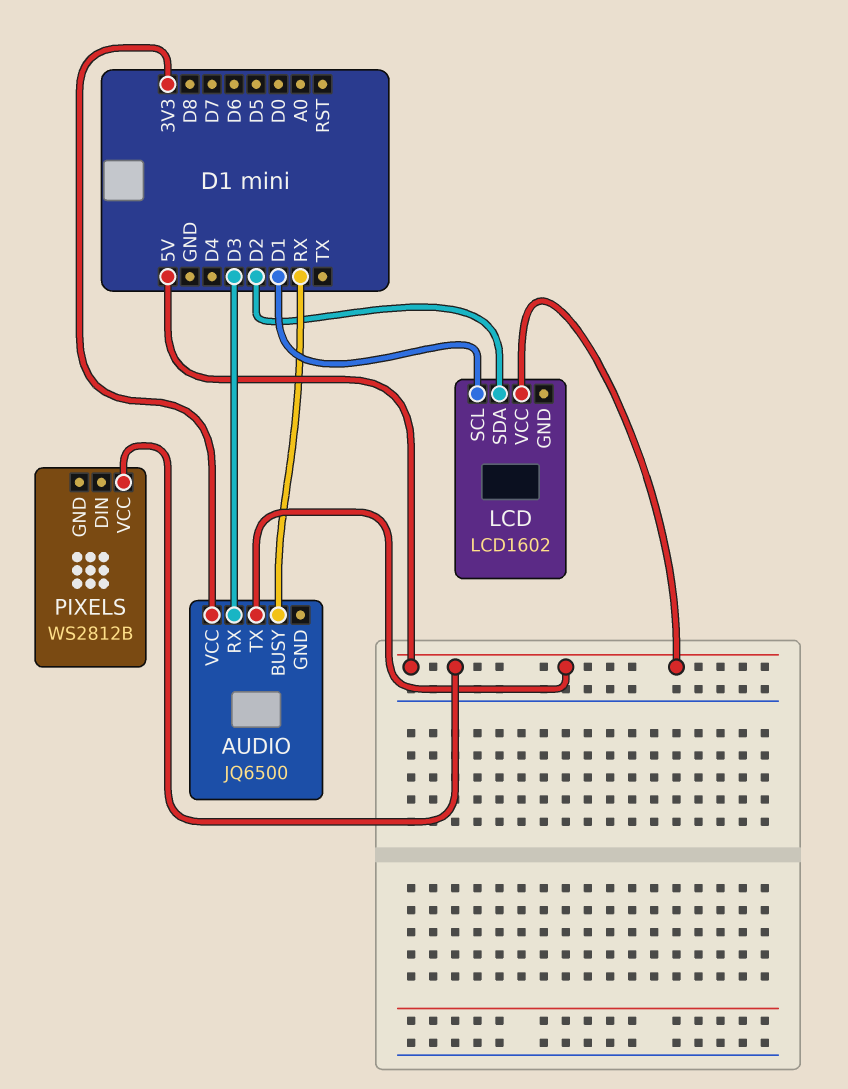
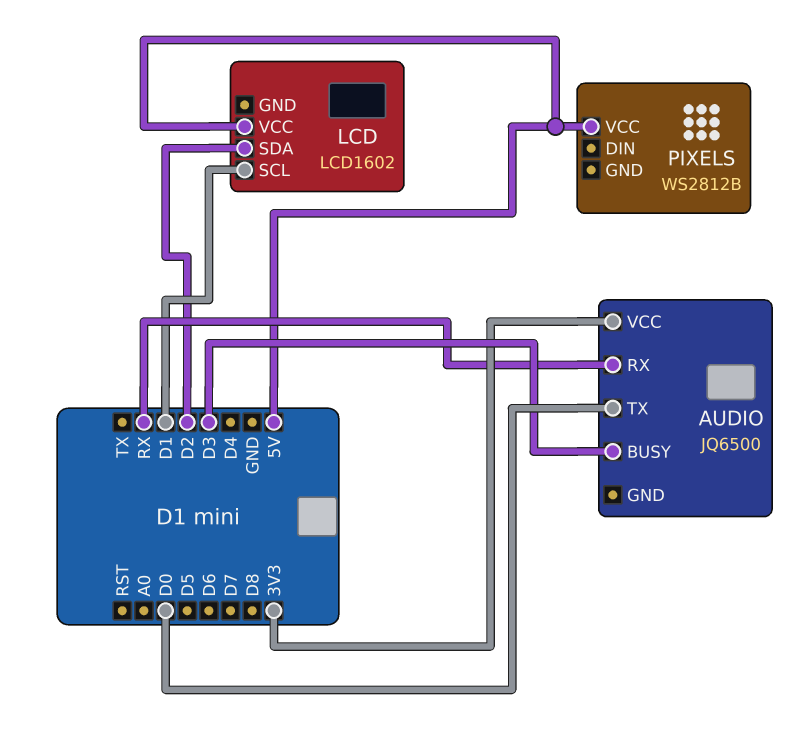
AUDIO pin BUSY: RX -> D3
AUDIO pin RX: D3 -> RX
AUDIO pin TX: 5V -> D0

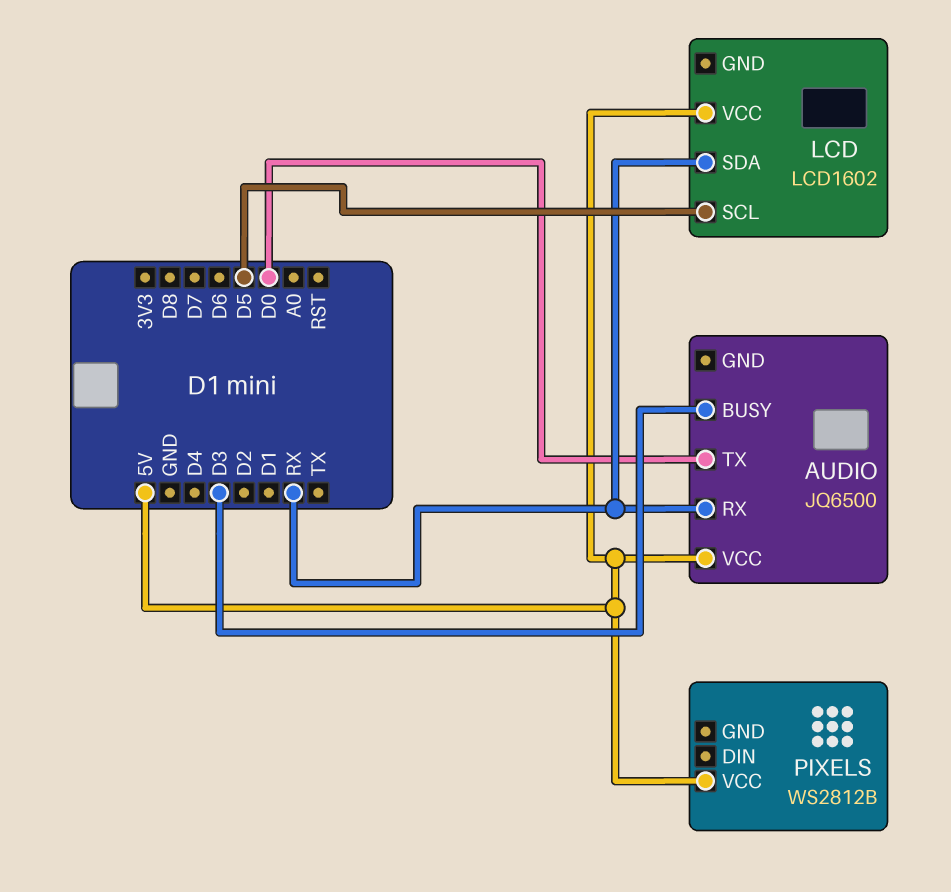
AUDIO pin VCC: 3V3 -> 5V
LCD pin SCL: D1 -> D5
LCD pin SDA: D2 -> RX

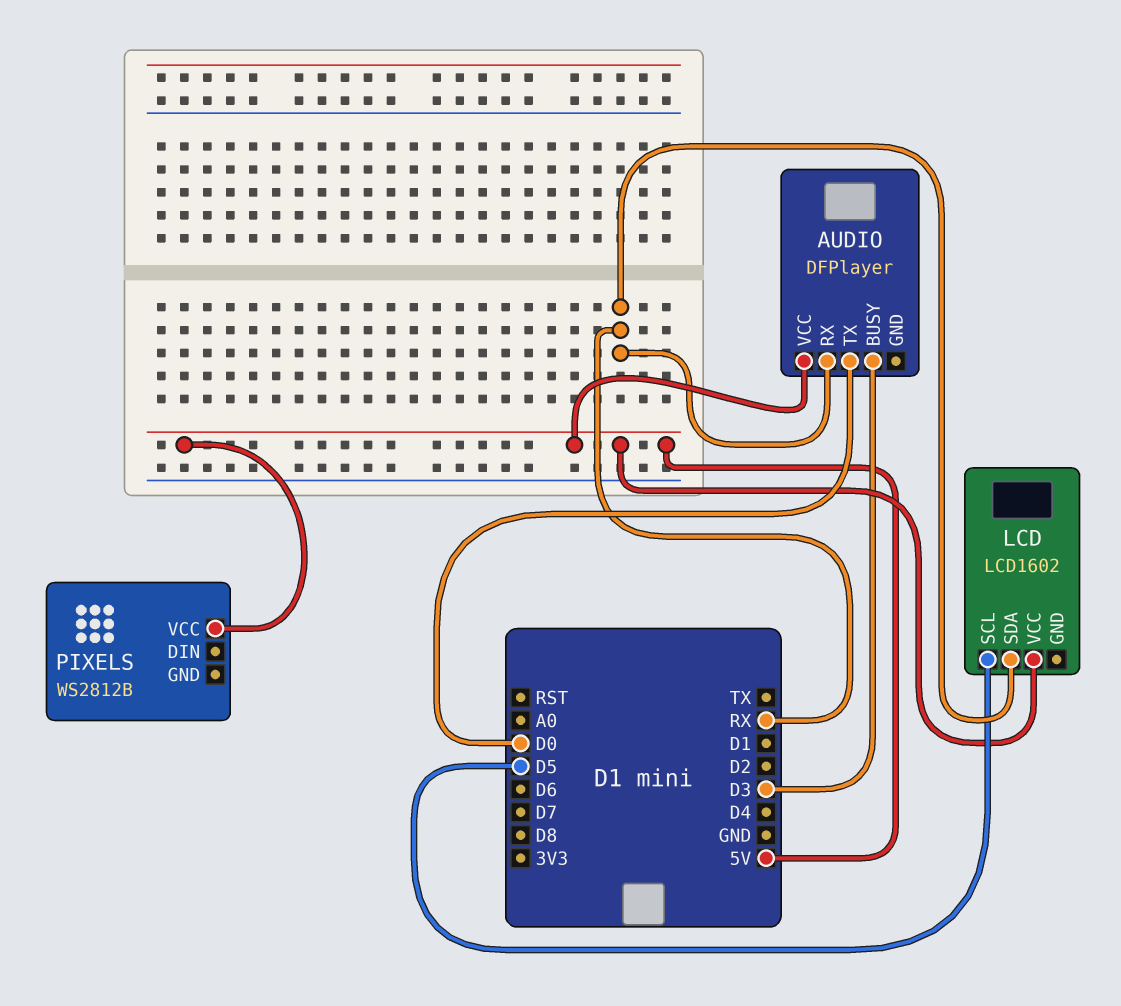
AUDIO: JQ6500 -> DFPlayer

